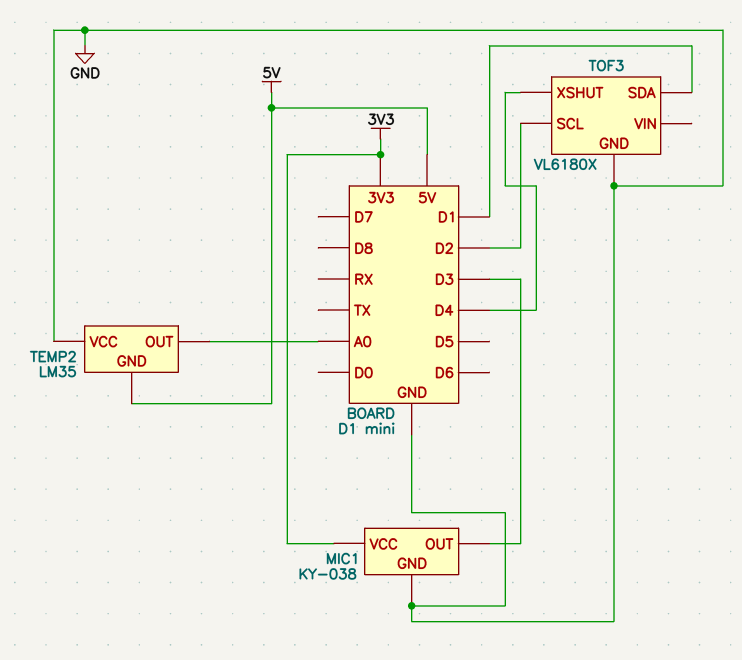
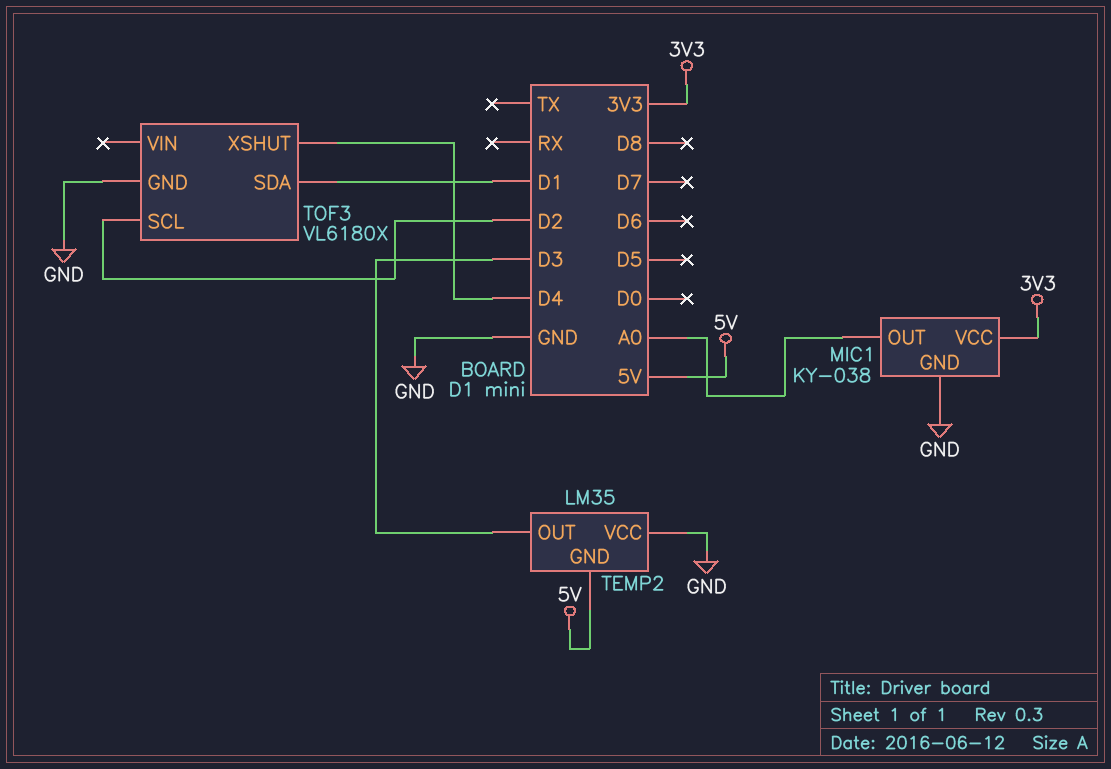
MIC1 pin OUT: D3 -> A0
TEMP2 pin OUT: A0 -> D3

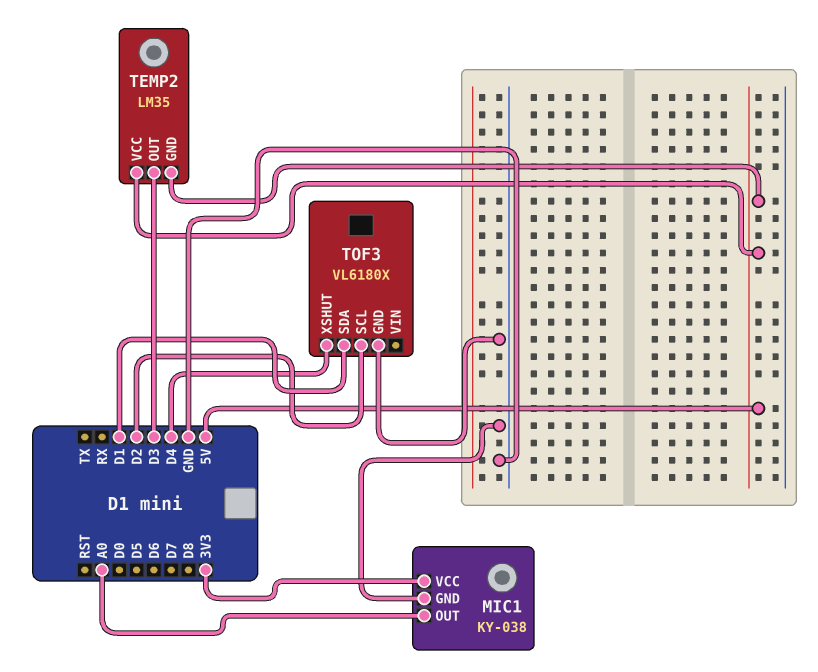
TEMP2 pin VCC: GND -> 5V

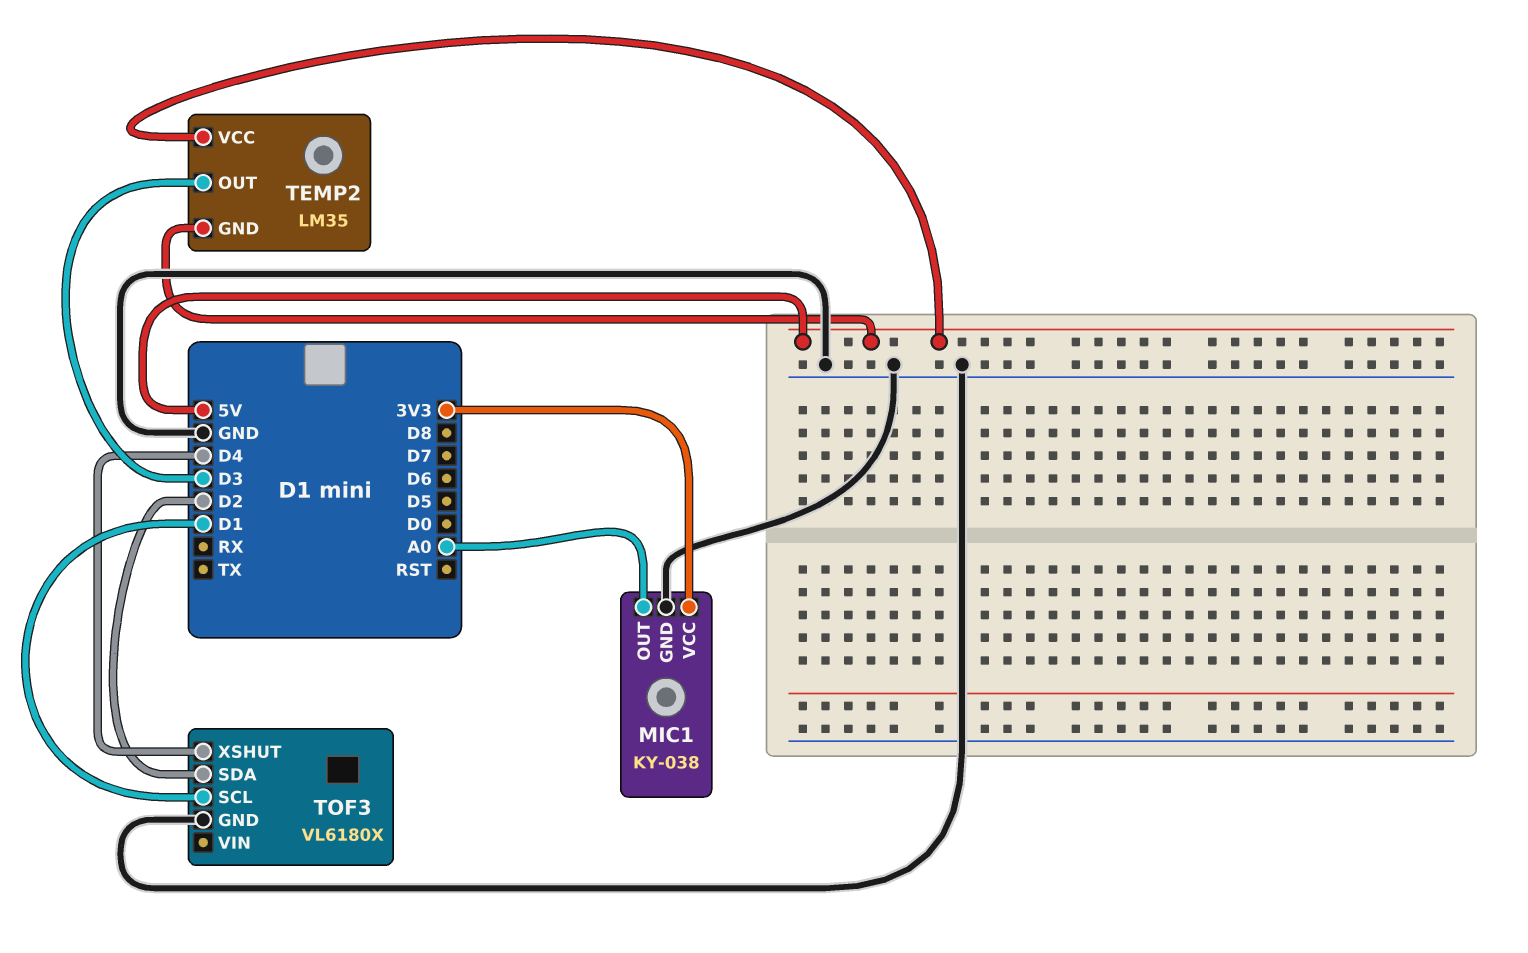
TOF3 pin SCL: D2 -> D1
TOF3 pin SDA: D1 -> D2

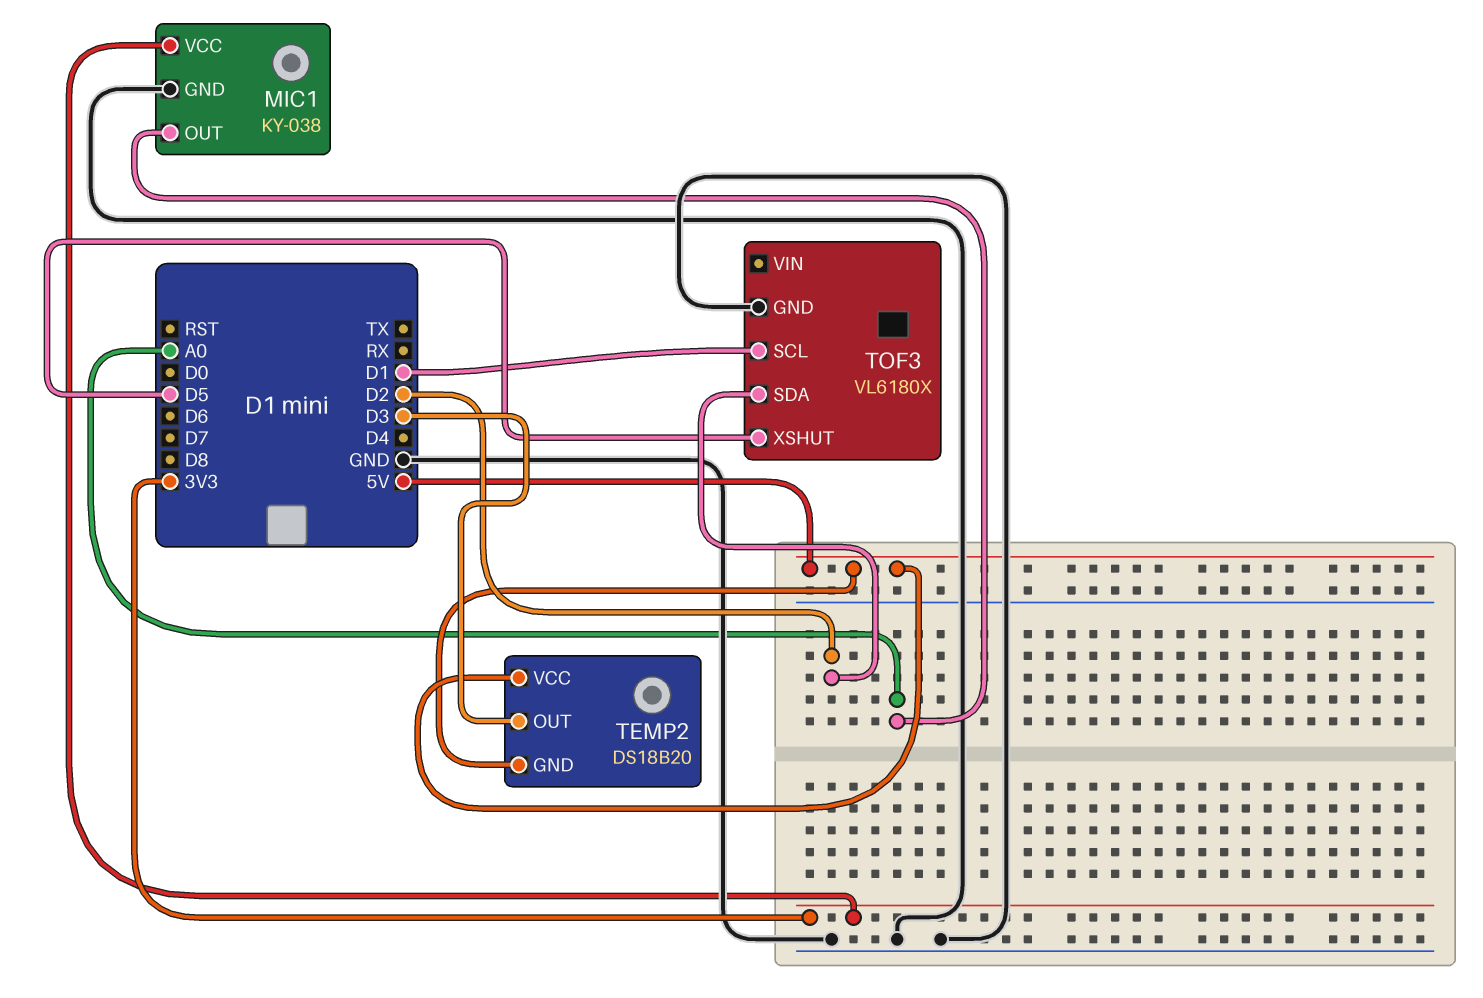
TEMP2: LM35 -> DS18B20
TOF3 pin XSHUT: D4 -> D5

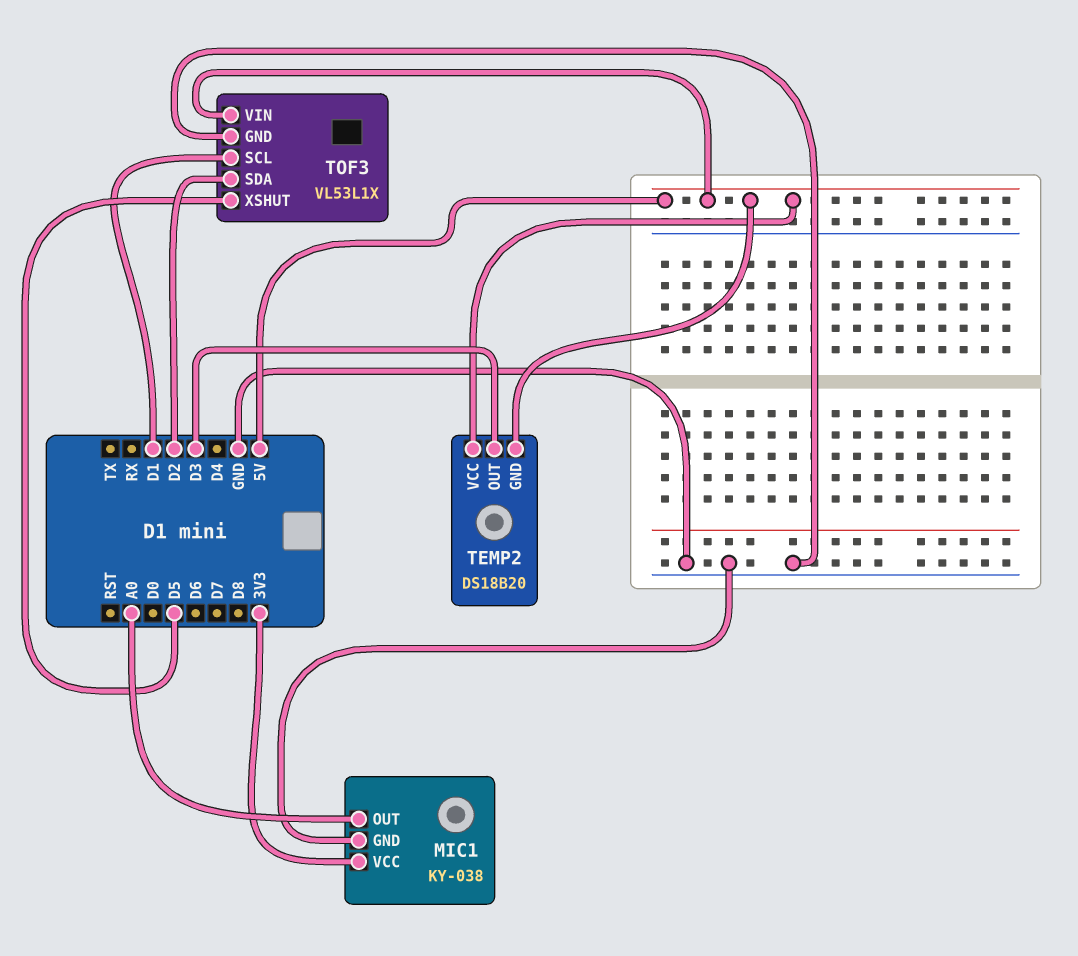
TOF3: VL6180X -> VL53L1X
TOF3 pin VIN: none -> 5V

